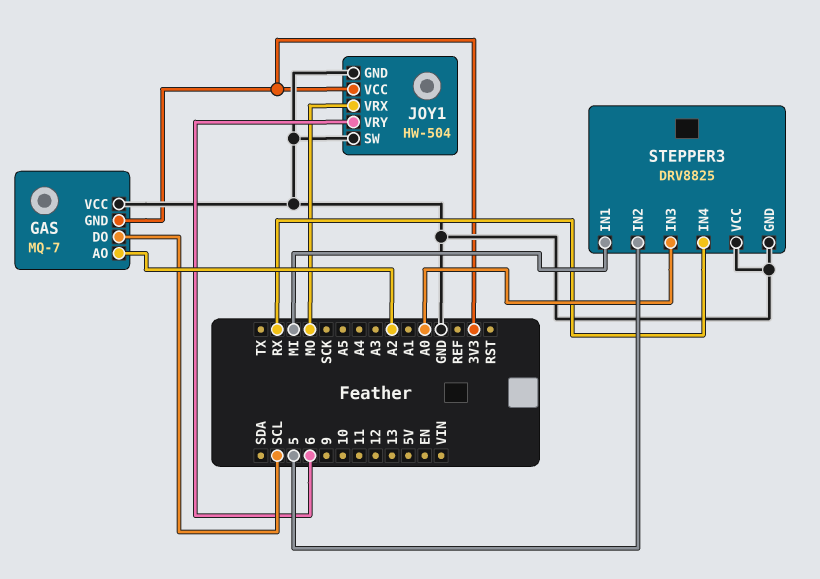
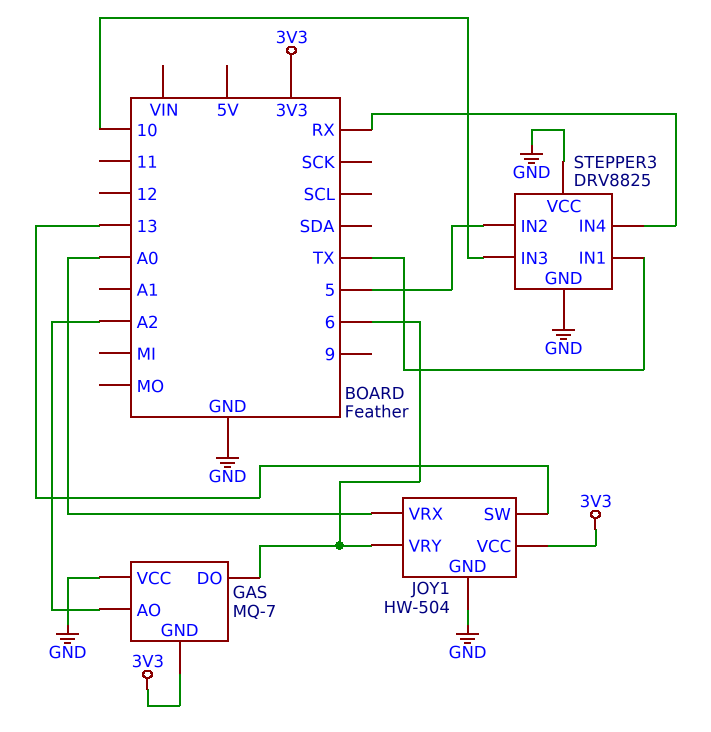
GAS pin DO: SCL -> 6
JOY1 pin SW: GND -> 13
JOY1 pin VRX: MO -> A0
STEPPER3 pin IN1: MI -> TX
STEPPER3 pin IN3: A0 -> 10

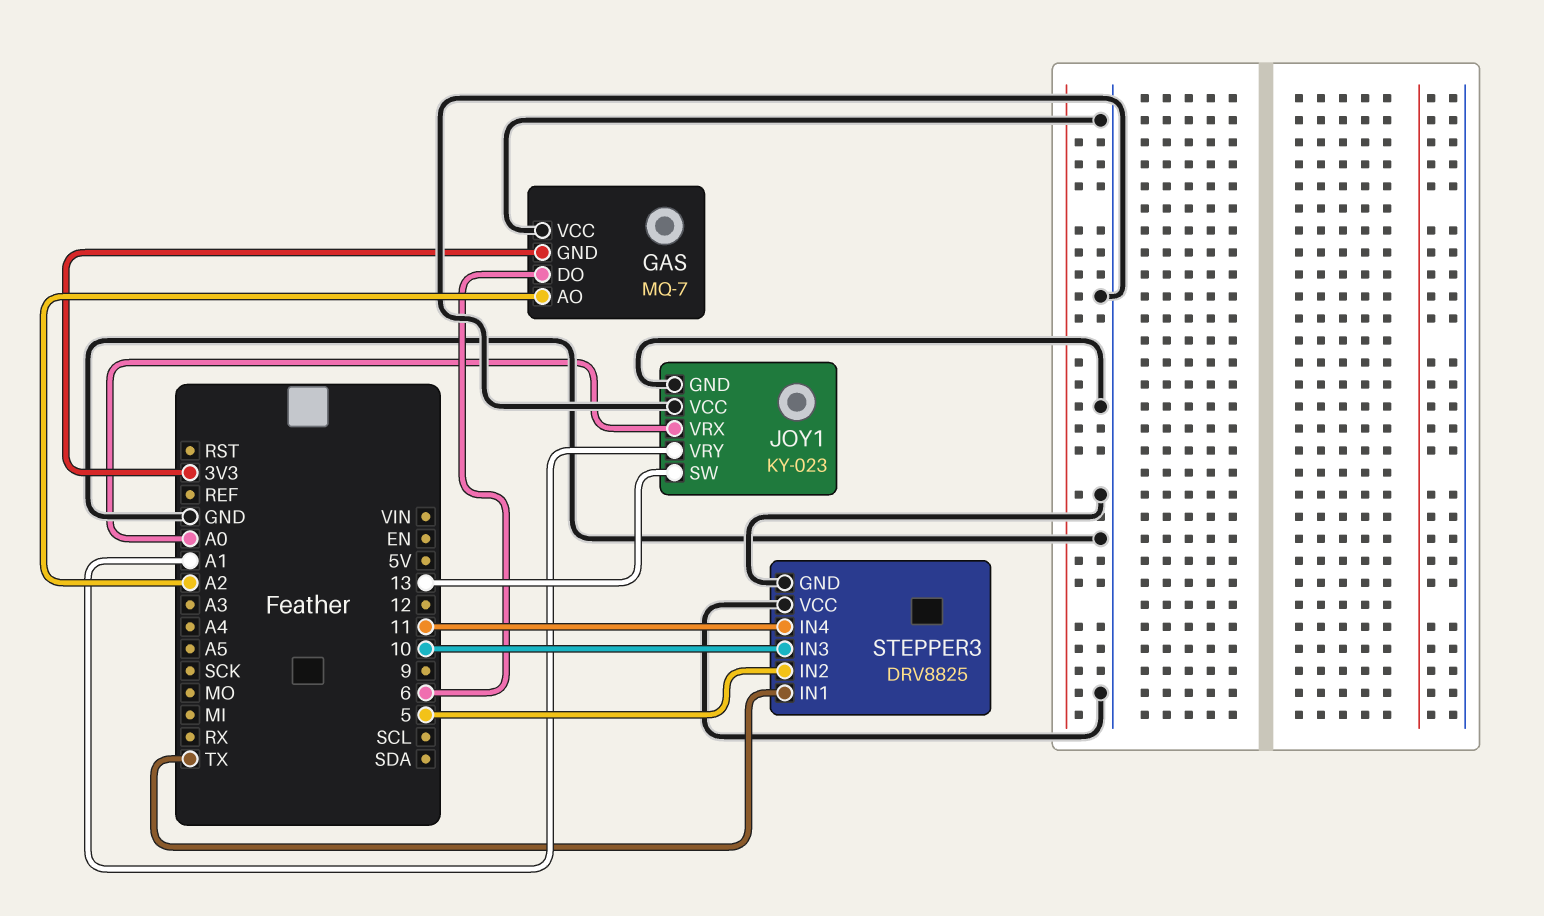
JOY1: HW-504 -> KY-023
JOY1 pin VCC: 3V3 -> GND
JOY1 pin VRY: 6 -> A1
STEPPER3 pin IN4: RX -> 11

